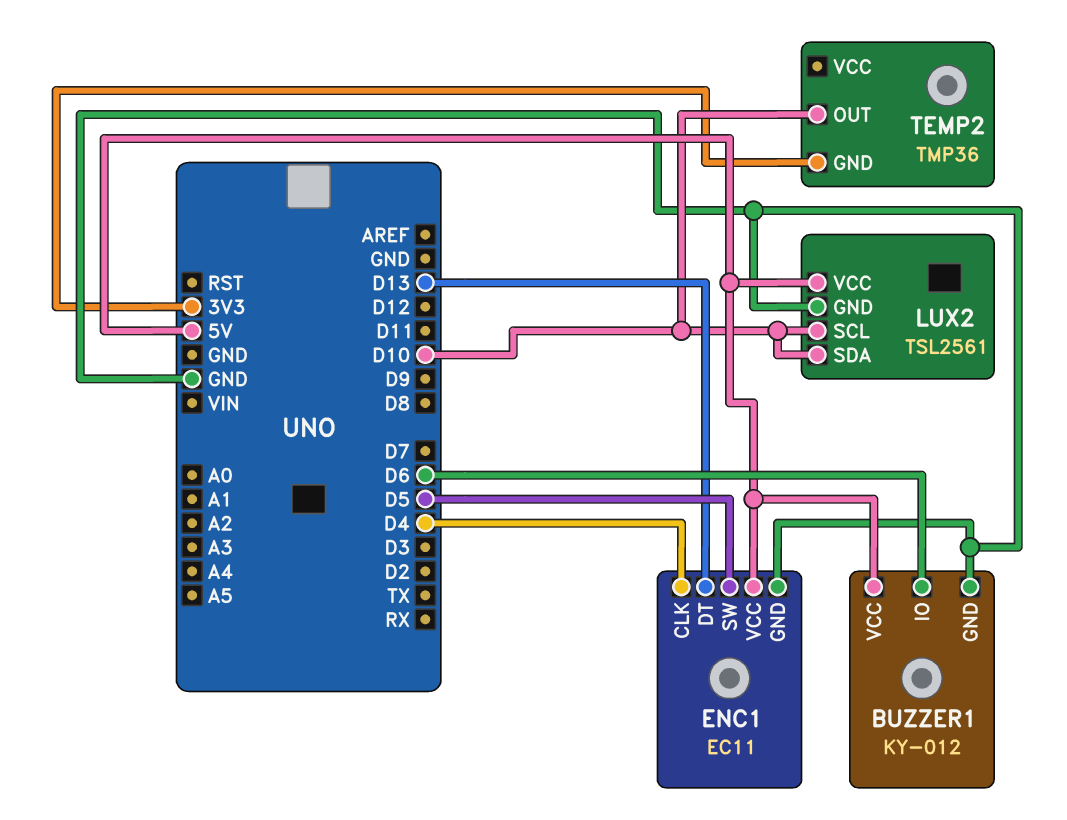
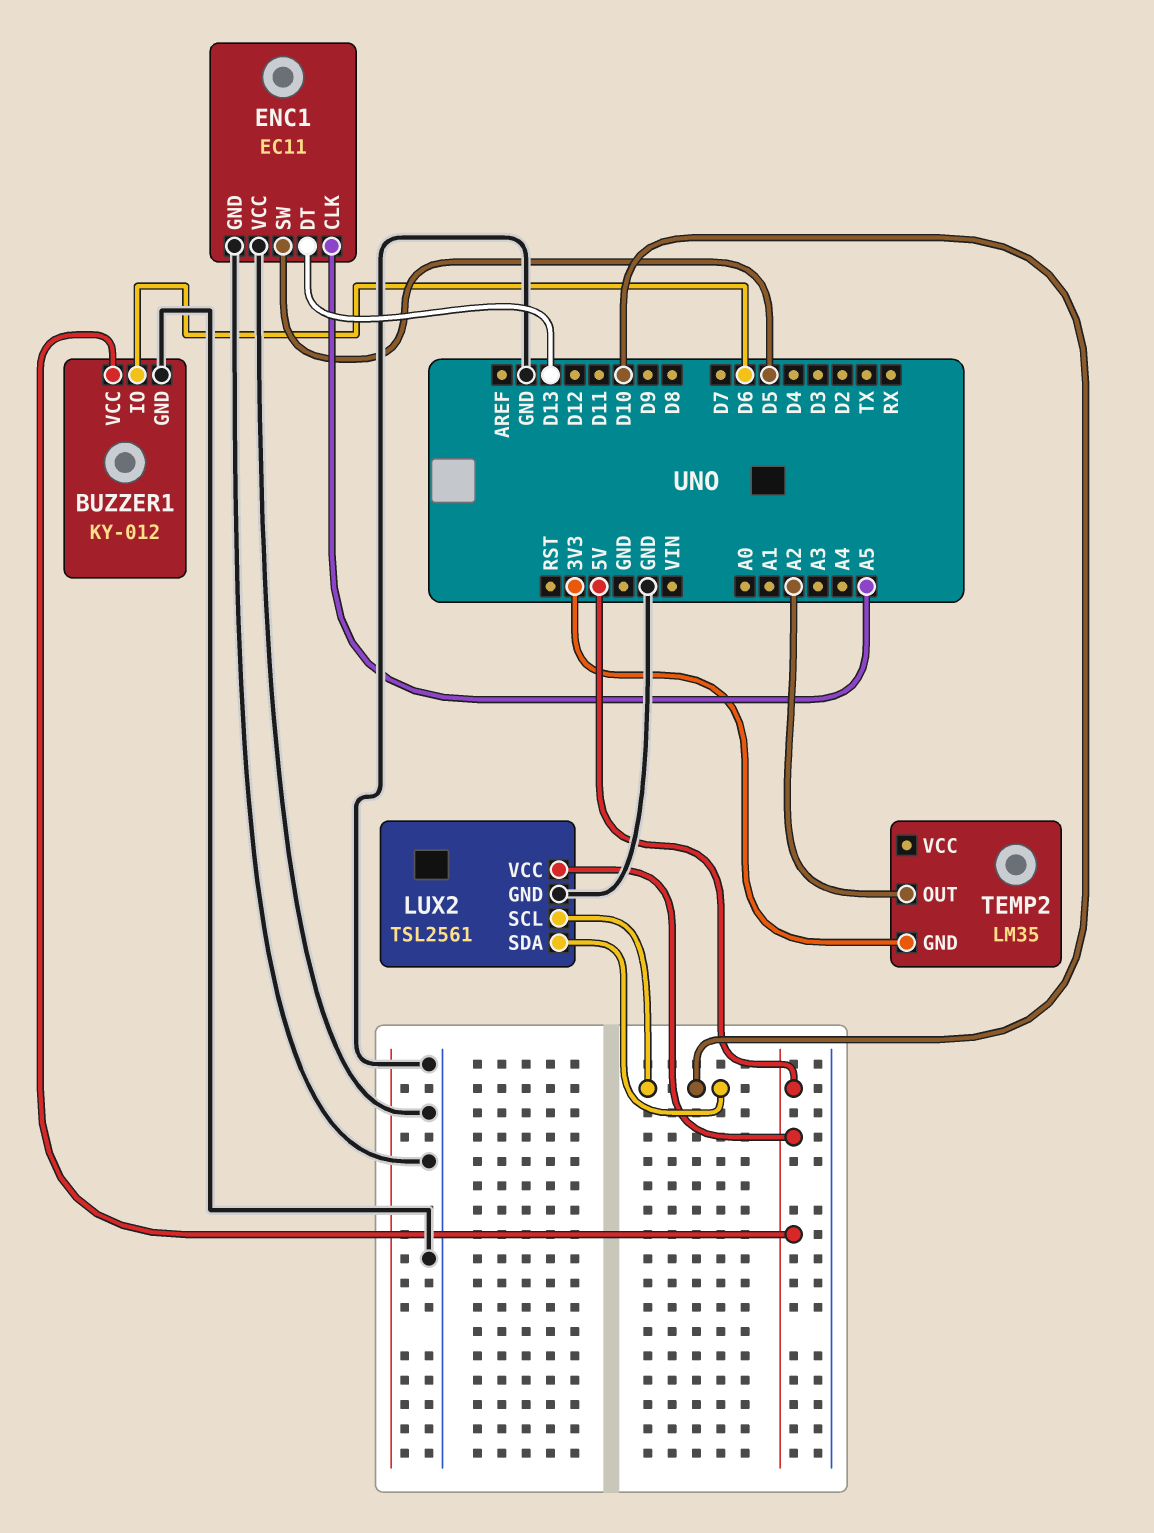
ENC1 pin CLK: D4 -> A5
ENC1 pin VCC: 5V -> GND
TEMP2: TMP36 -> LM35
TEMP2 pin OUT: D10 -> A2

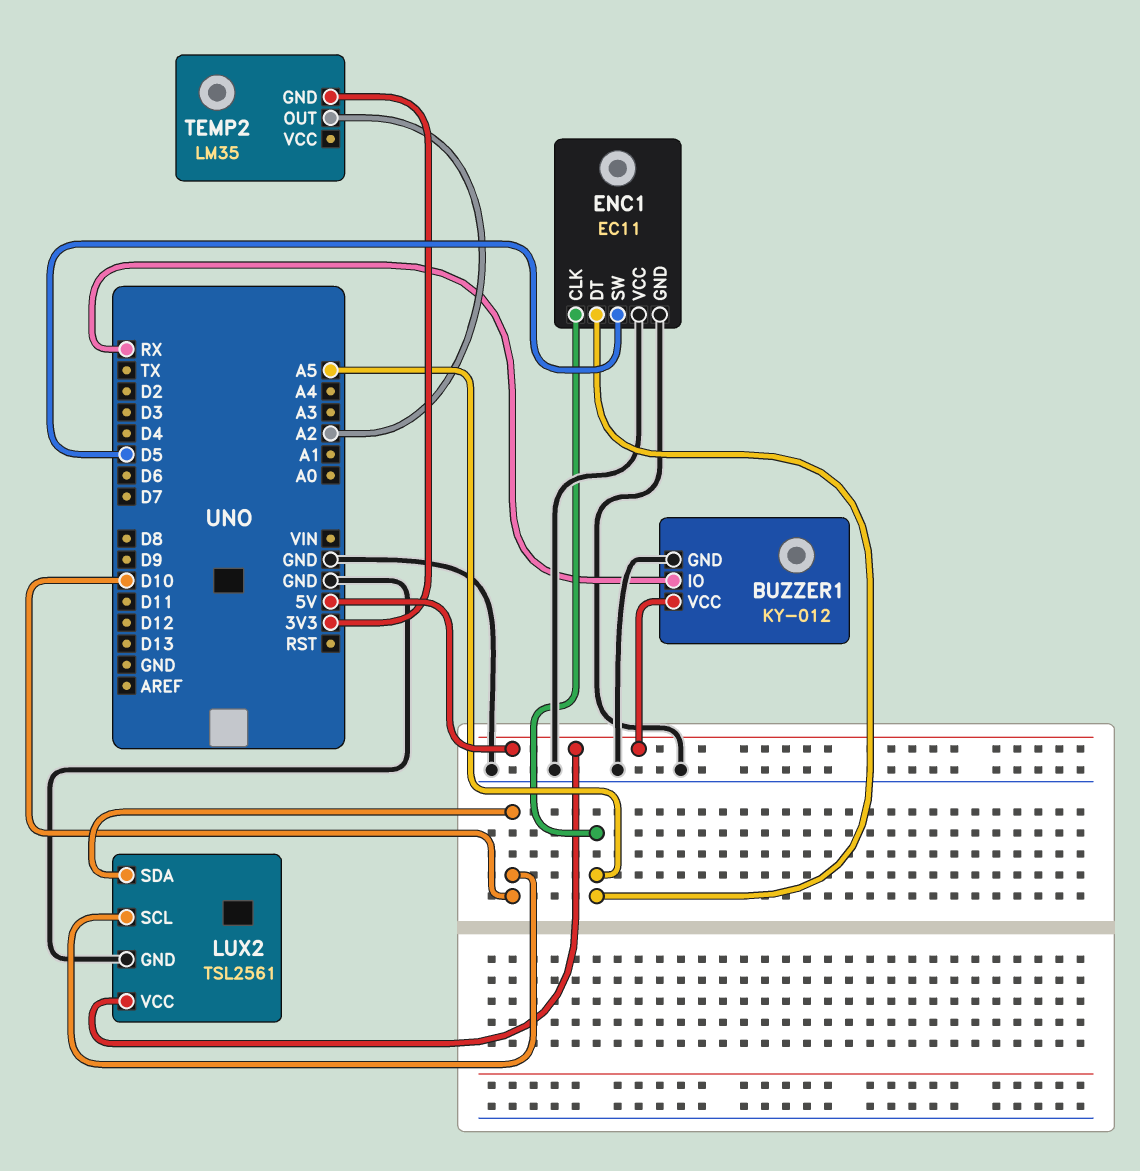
BUZZER1 pin IO: D6 -> RX
ENC1 pin DT: D13 -> A5

